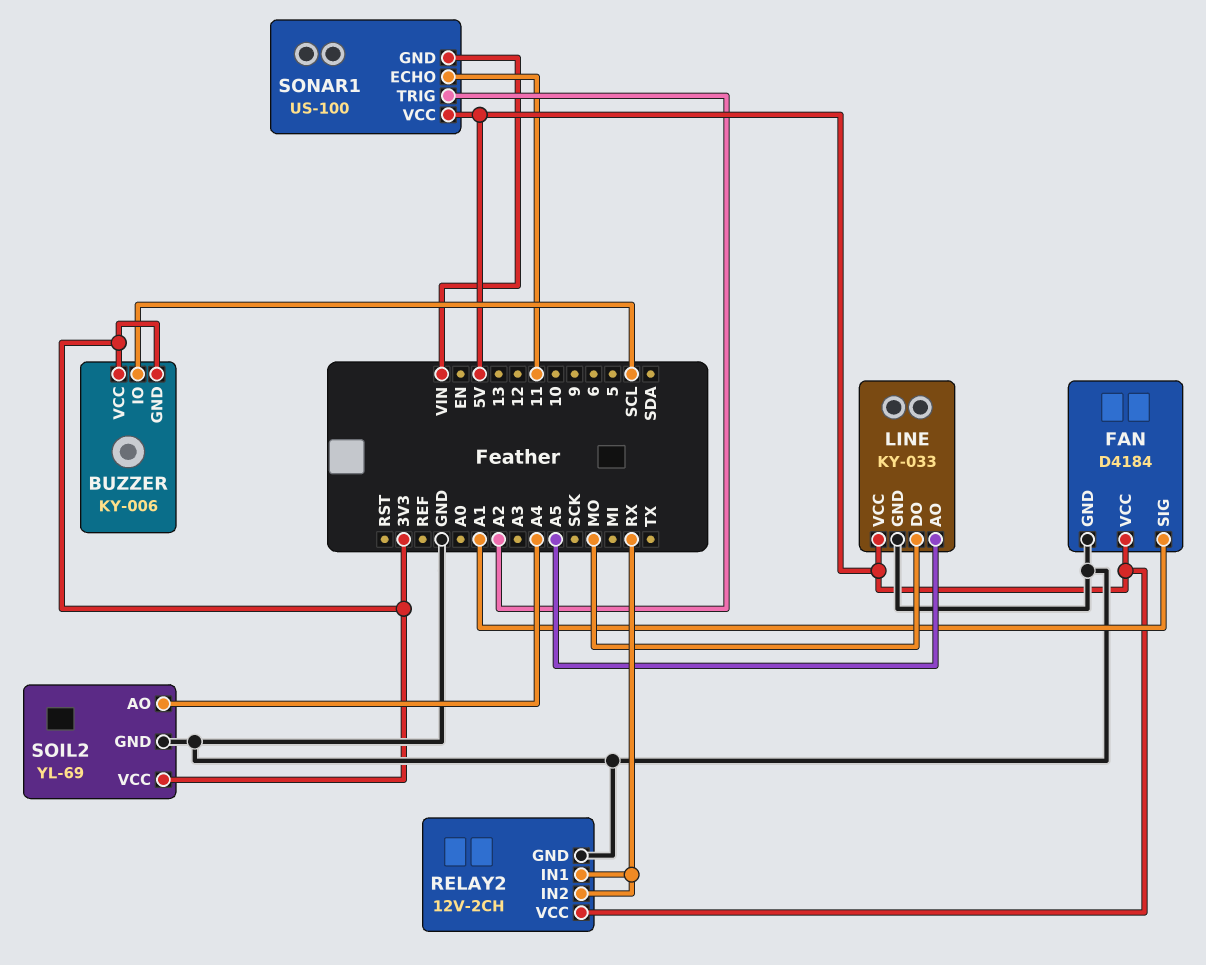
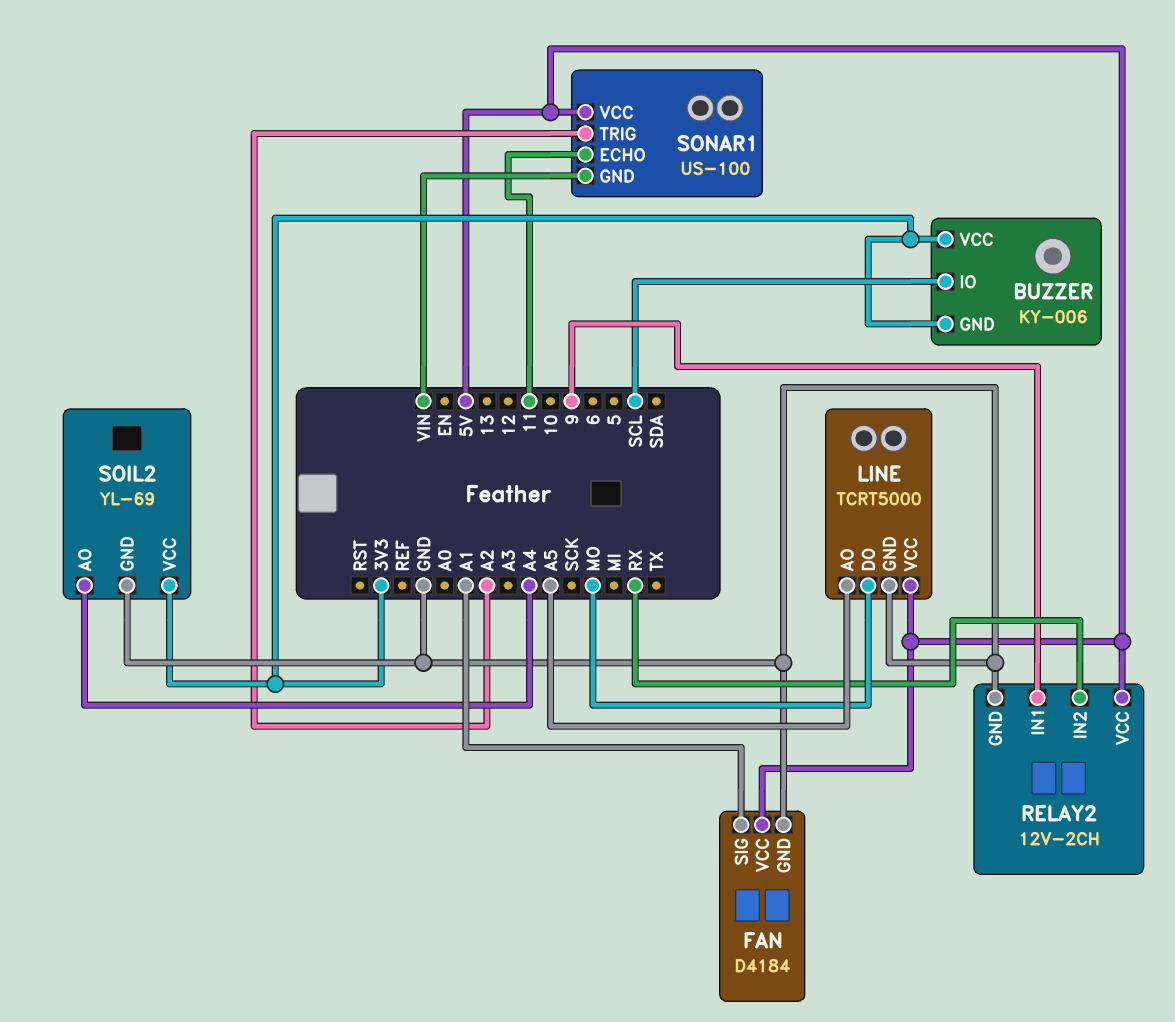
LINE: KY-033 -> TCRT5000
RELAY2 pin IN1: RX -> 9

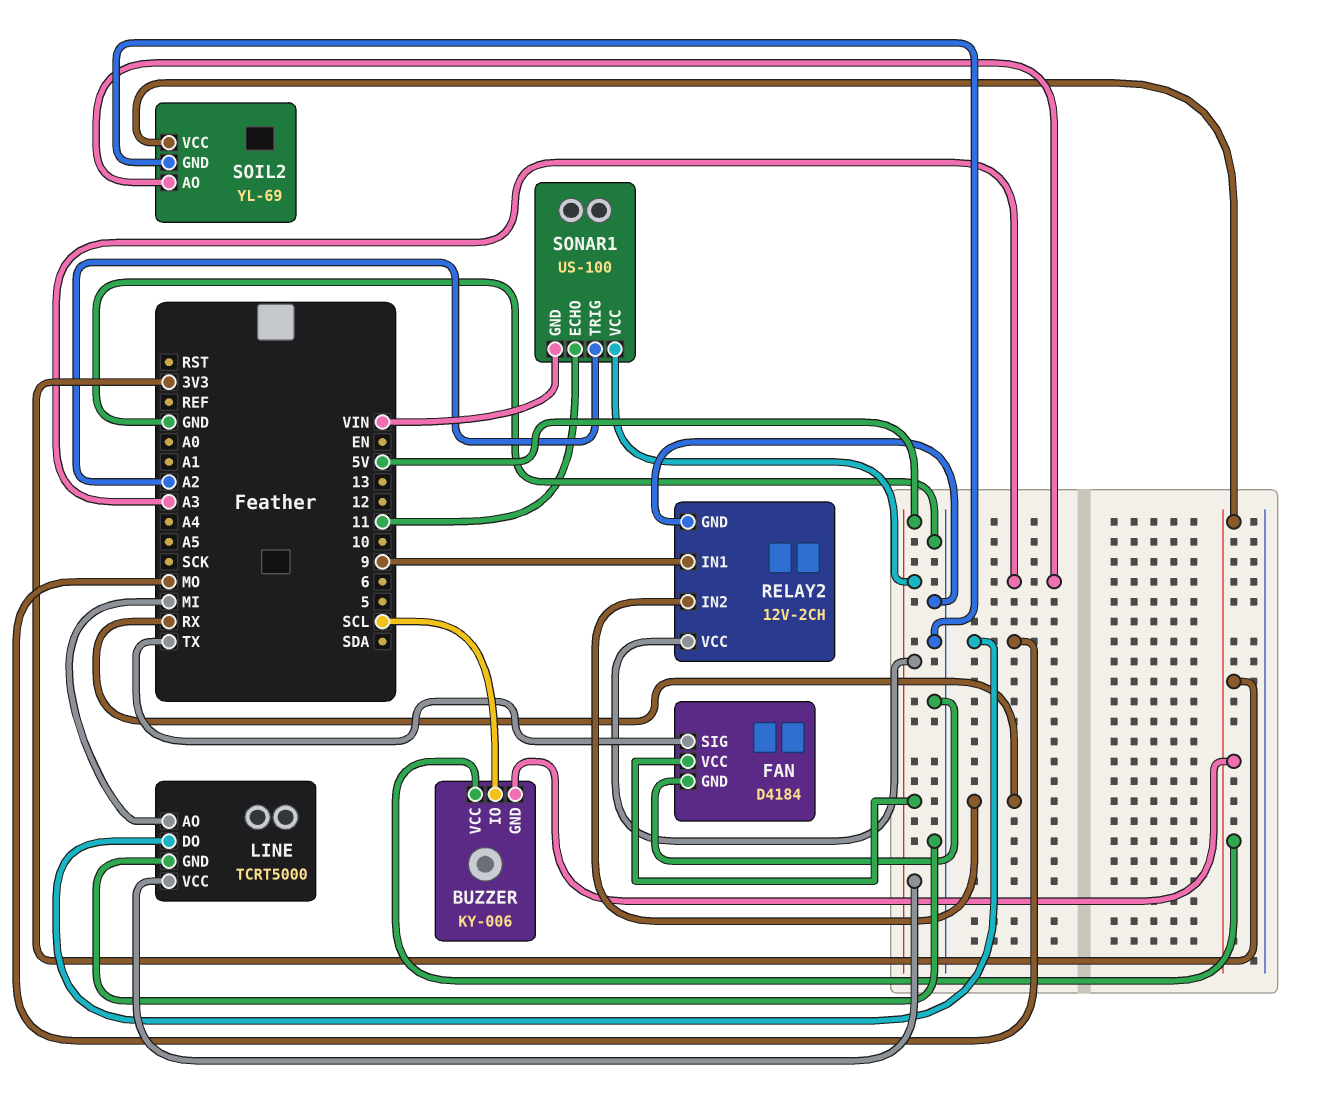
FAN pin SIG: A1 -> TX
LINE pin AO: A5 -> MI
SOIL2 pin AO: A4 -> A3

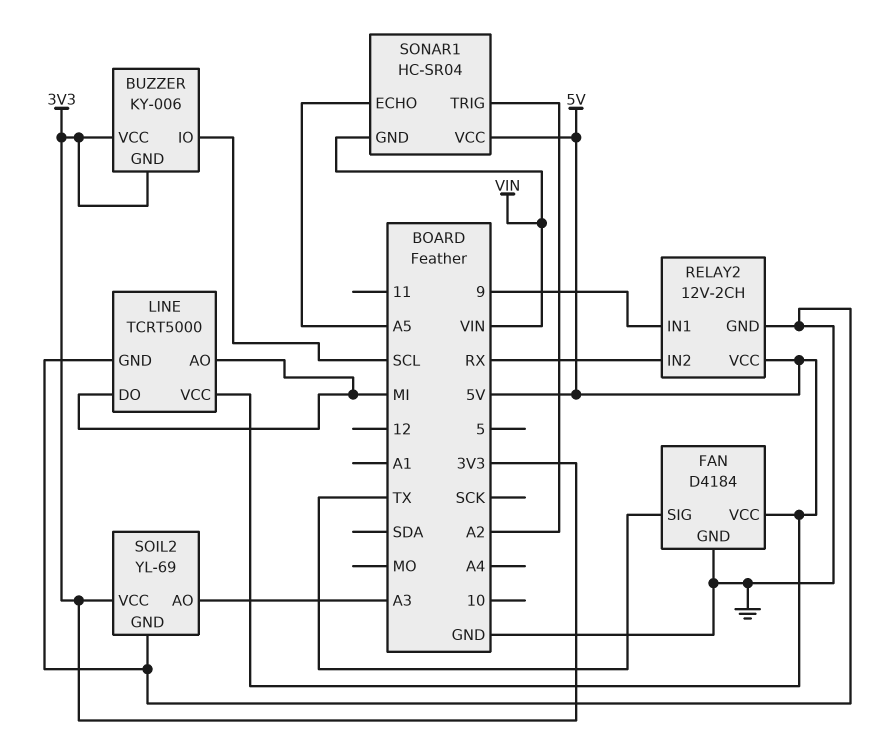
LINE pin DO: MO -> MI
SONAR1: US-100 -> HC-SR04
SONAR1 pin ECHO: 11 -> A5

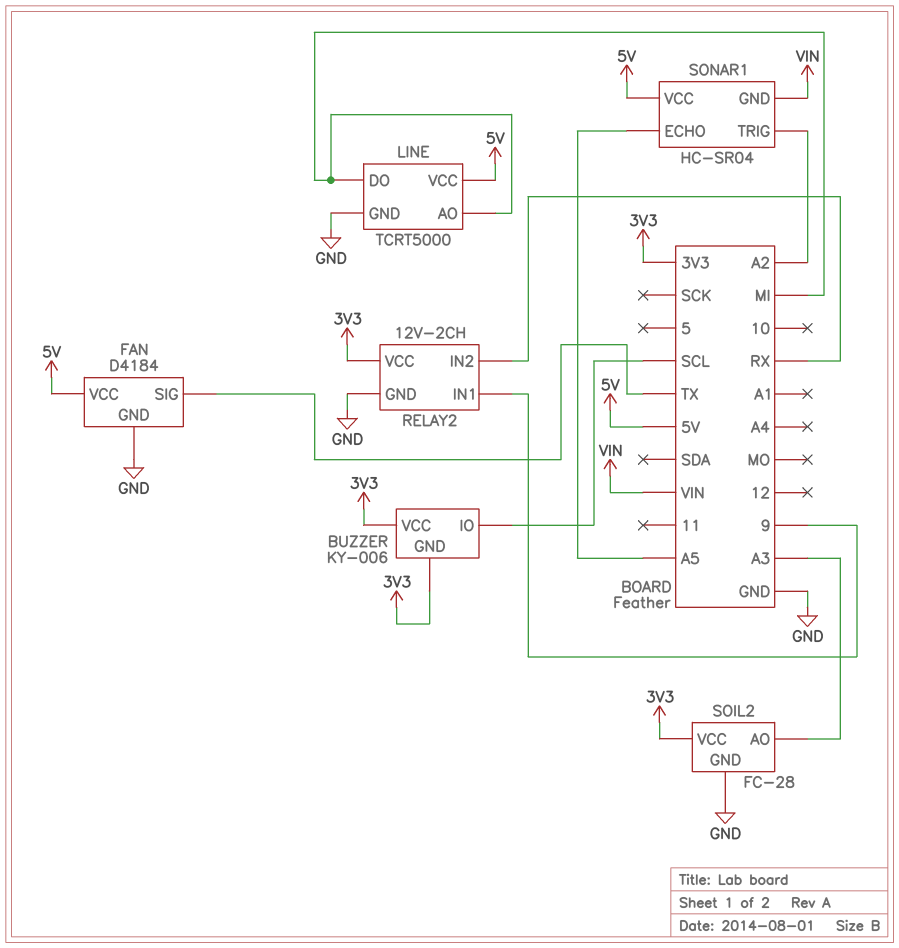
RELAY2 pin VCC: 5V -> 3V3
SOIL2: YL-69 -> FC-28

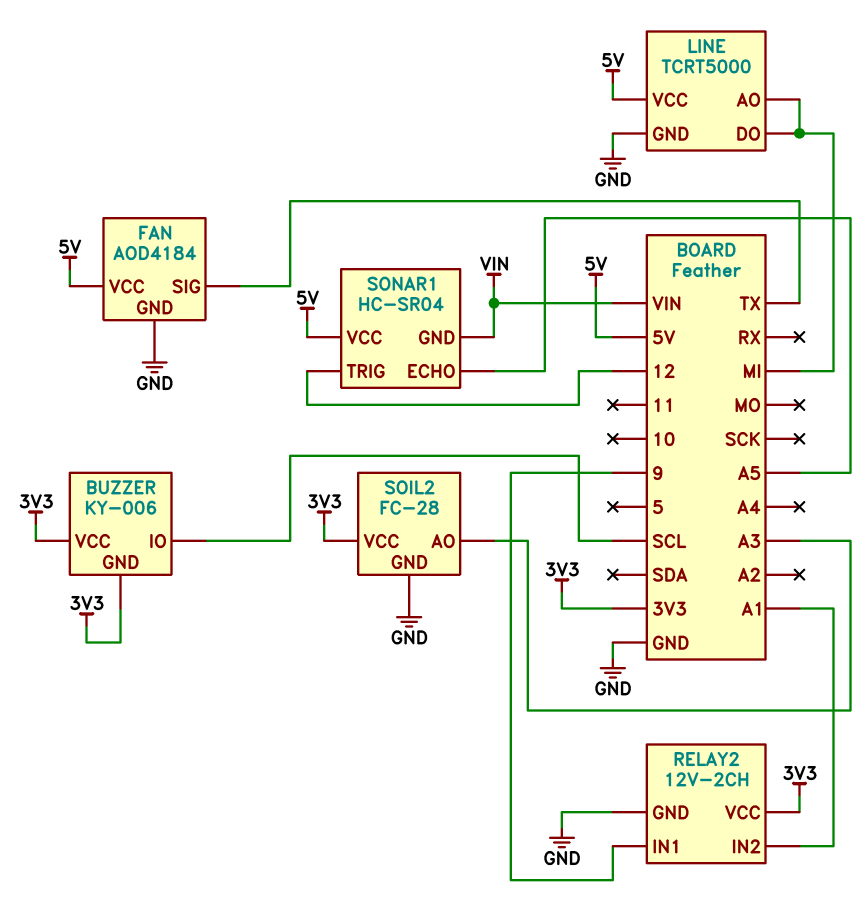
FAN: D4184 -> AOD4184
RELAY2 pin IN2: RX -> A1
SONAR1 pin TRIG: A2 -> 12

